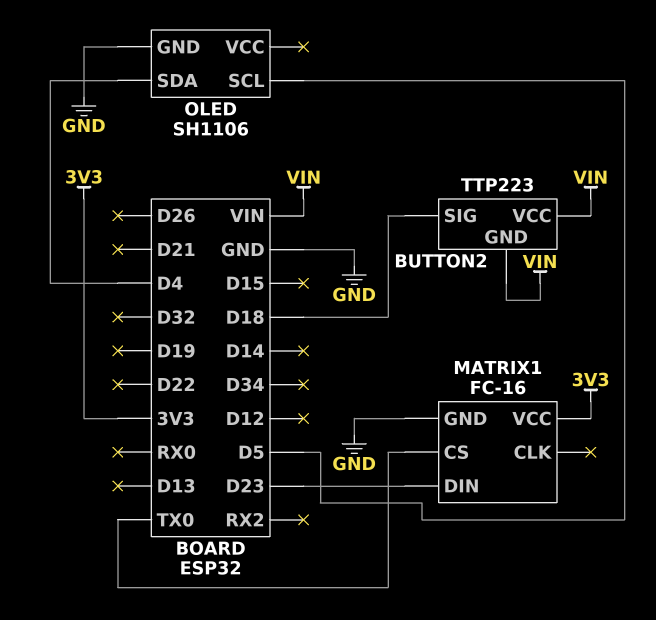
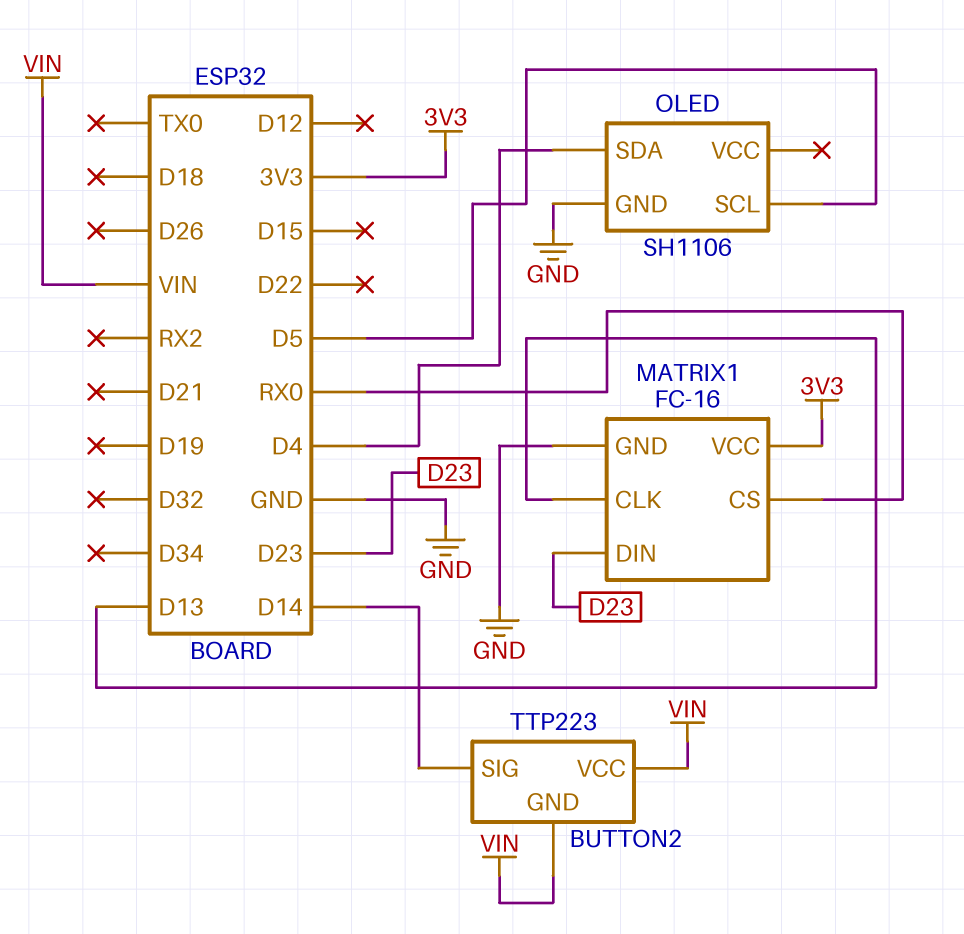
BUTTON2 pin SIG: D18 -> D14
MATRIX1 pin CLK: none -> D13
MATRIX1 pin CS: TX0 -> RX0

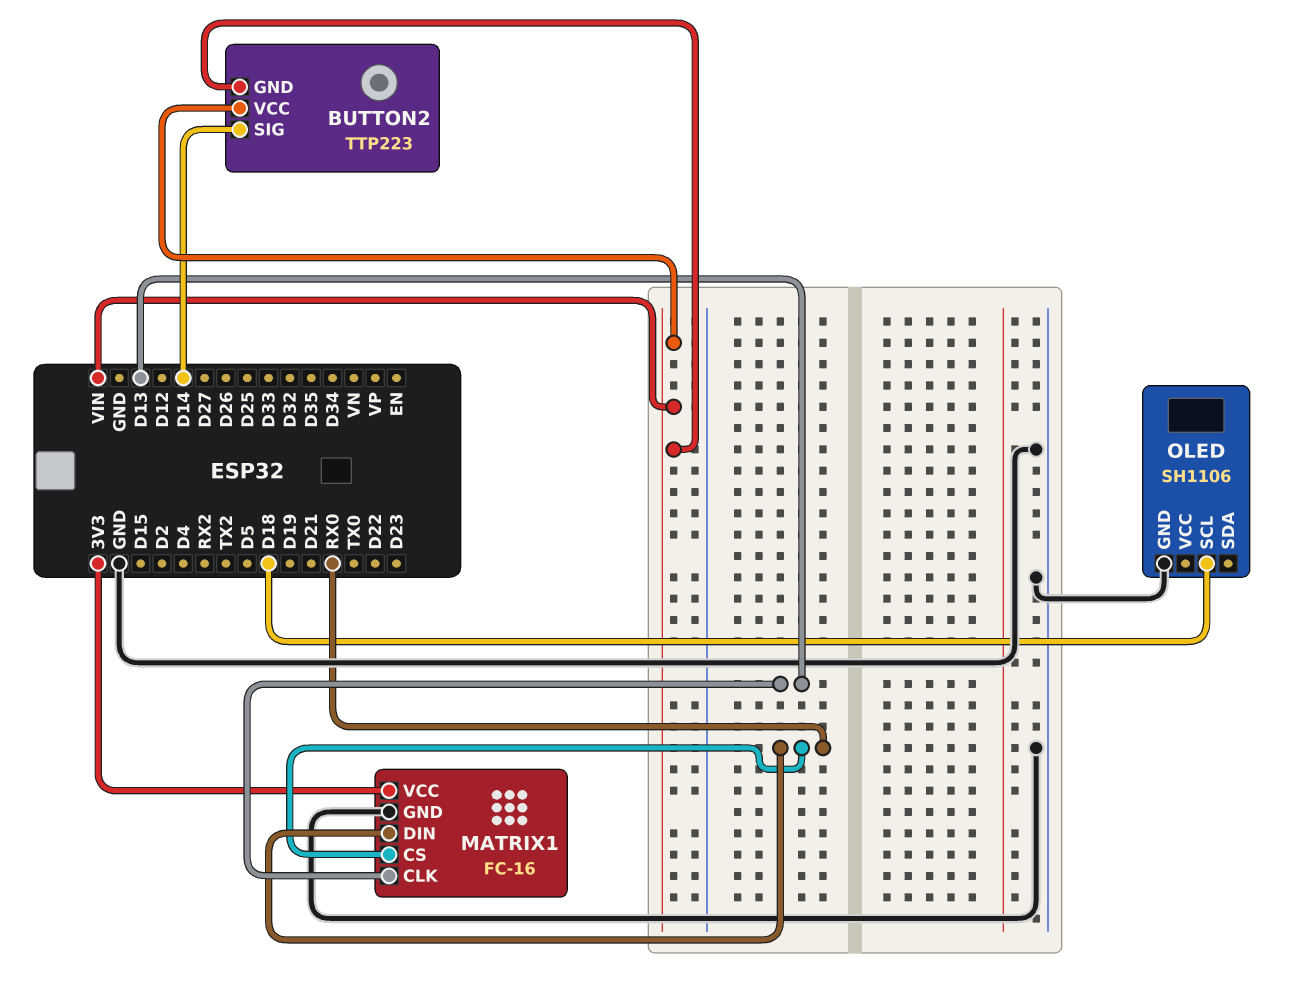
MATRIX1 pin DIN: D23 -> RX0
OLED pin SCL: D5 -> D18
OLED pin SDA: D4 -> none

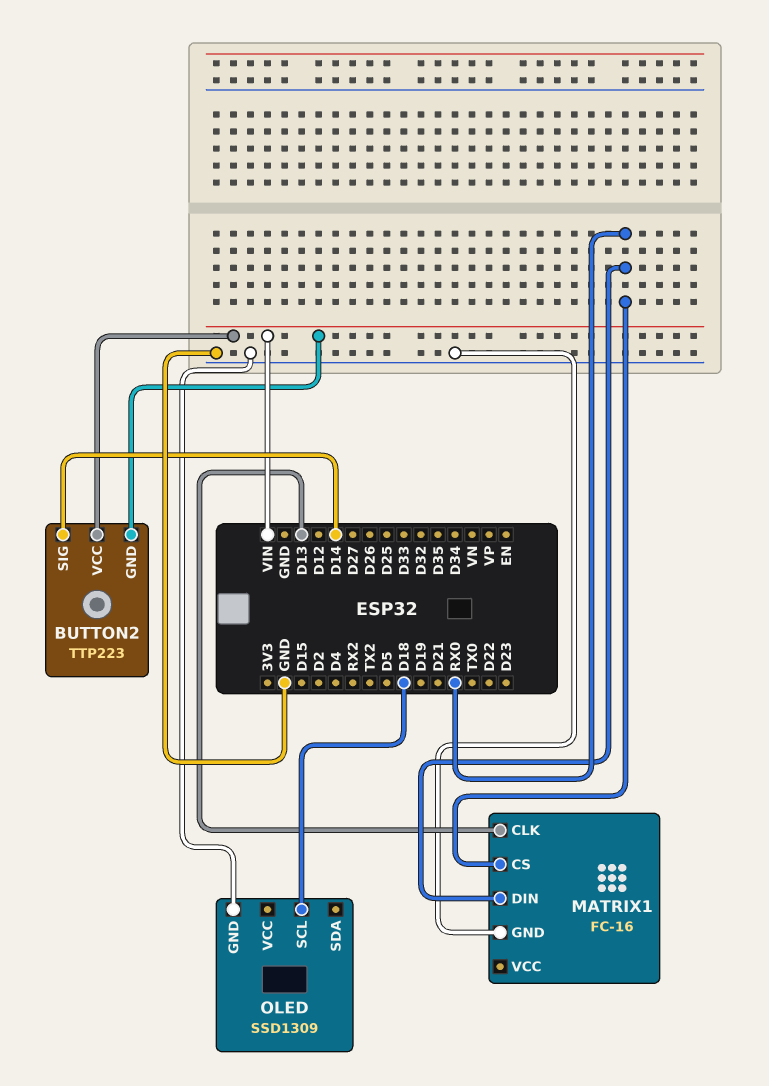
MATRIX1 pin VCC: 3V3 -> none
OLED: SH1106 -> SSD1309

